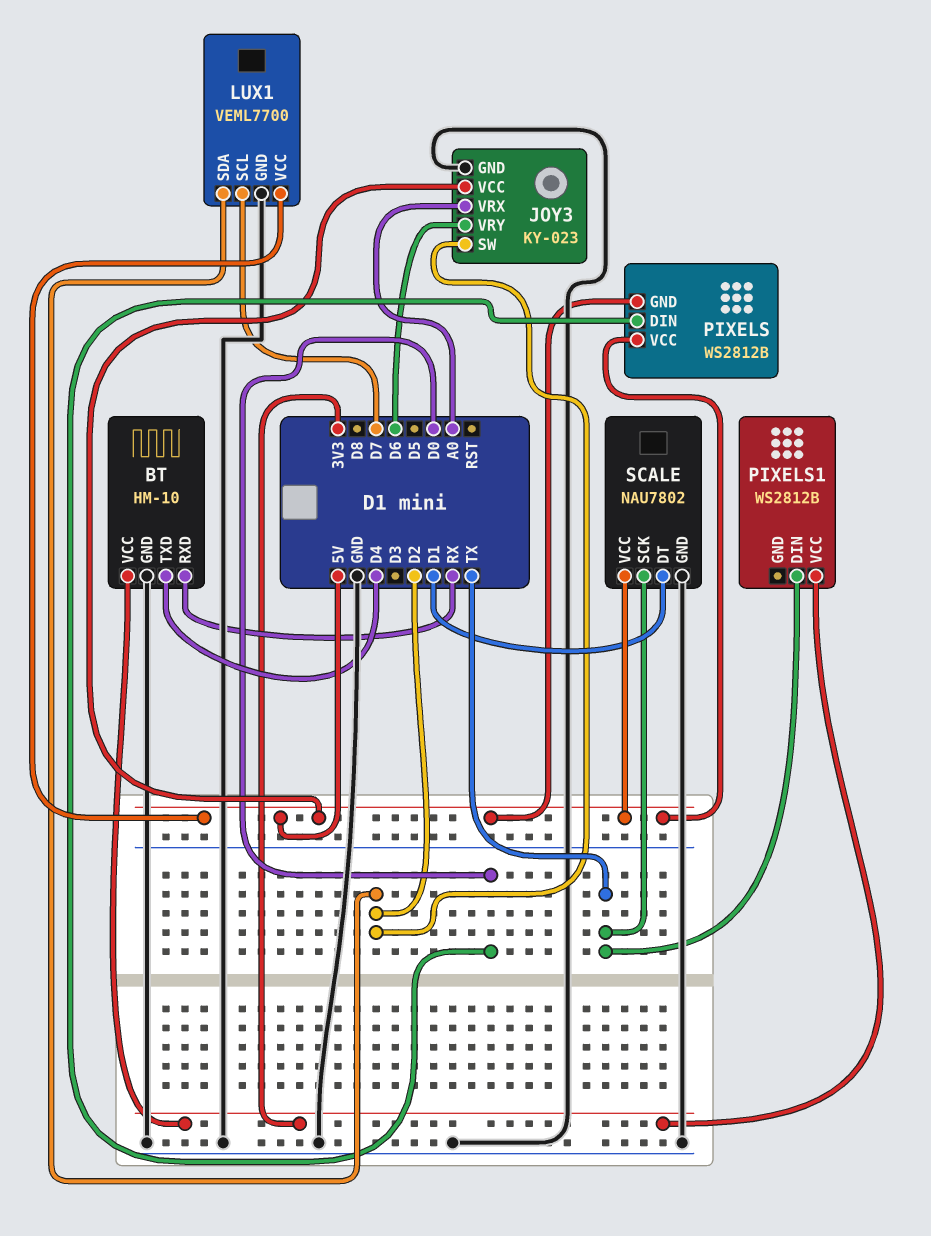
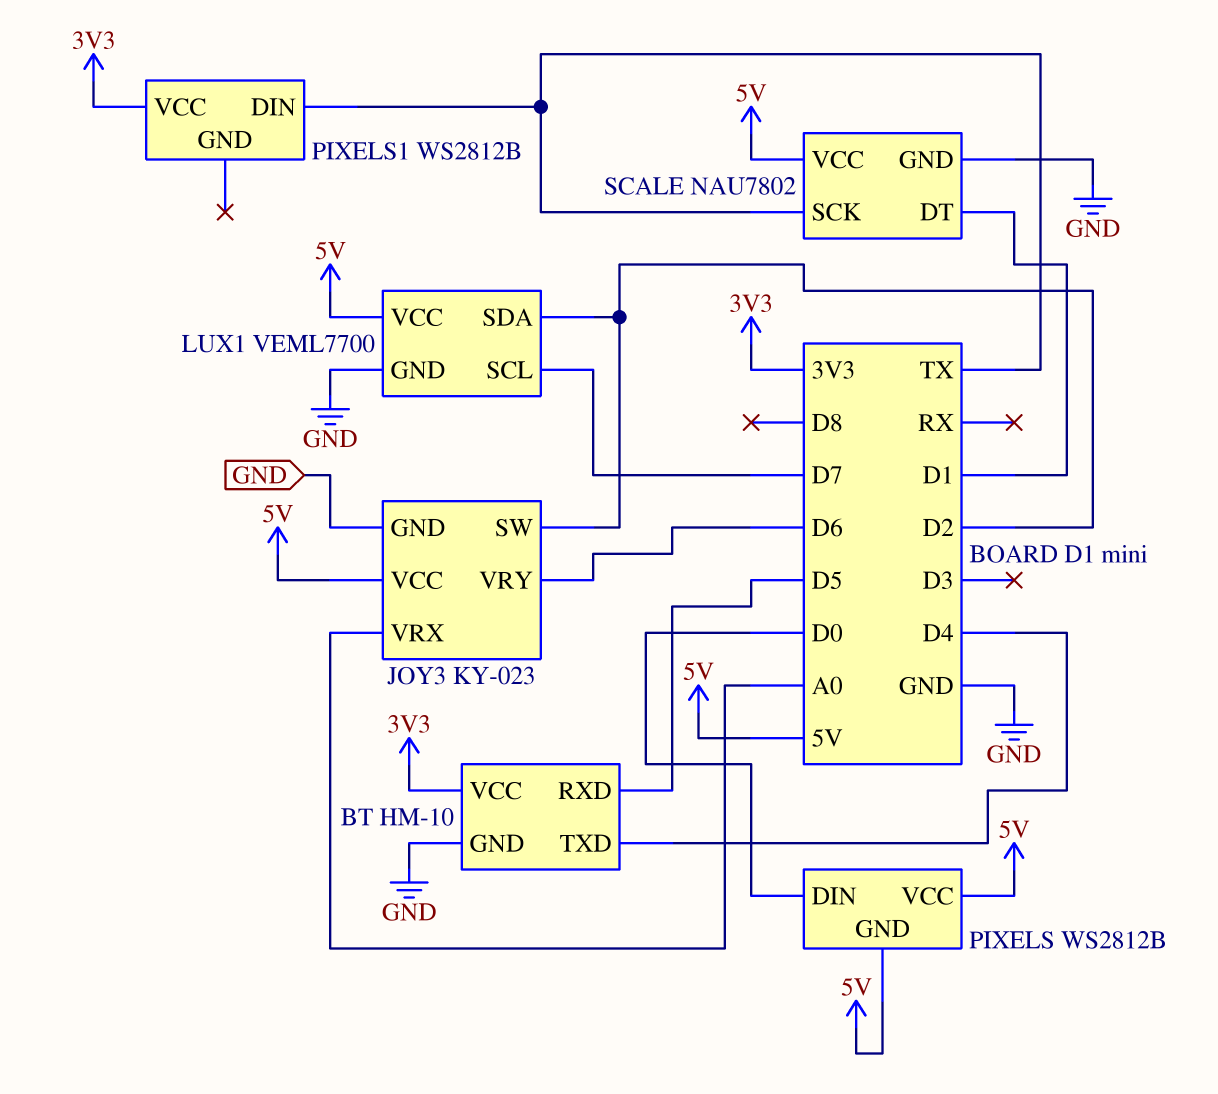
BT pin RXD: RX -> D5

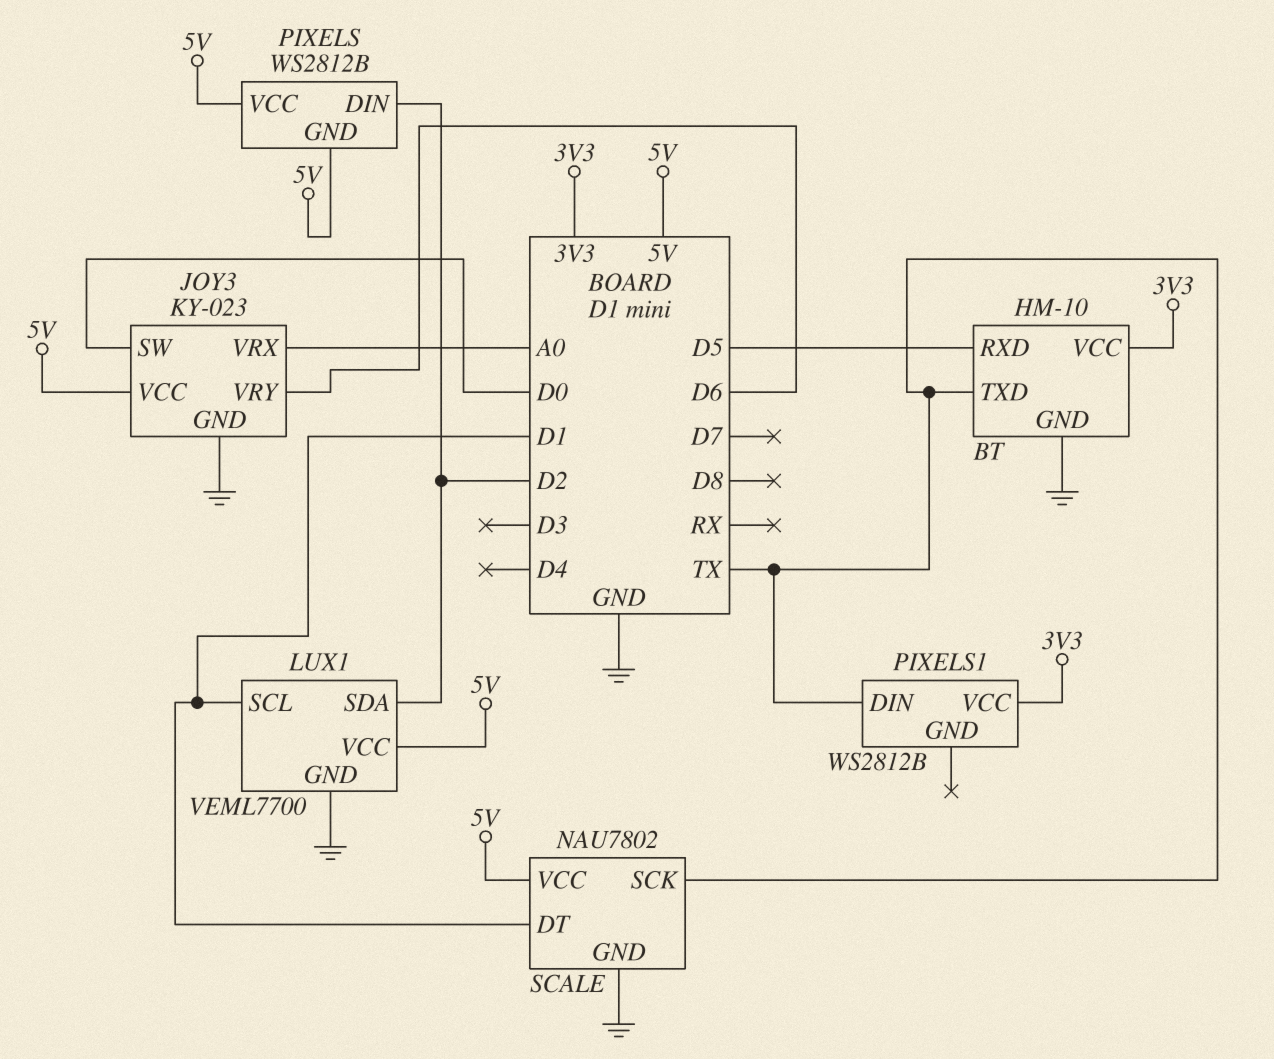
BT pin TXD: D4 -> TX
JOY3 pin SW: D2 -> D0
LUX1 pin SCL: D7 -> D1
PIXELS pin DIN: D0 -> D2

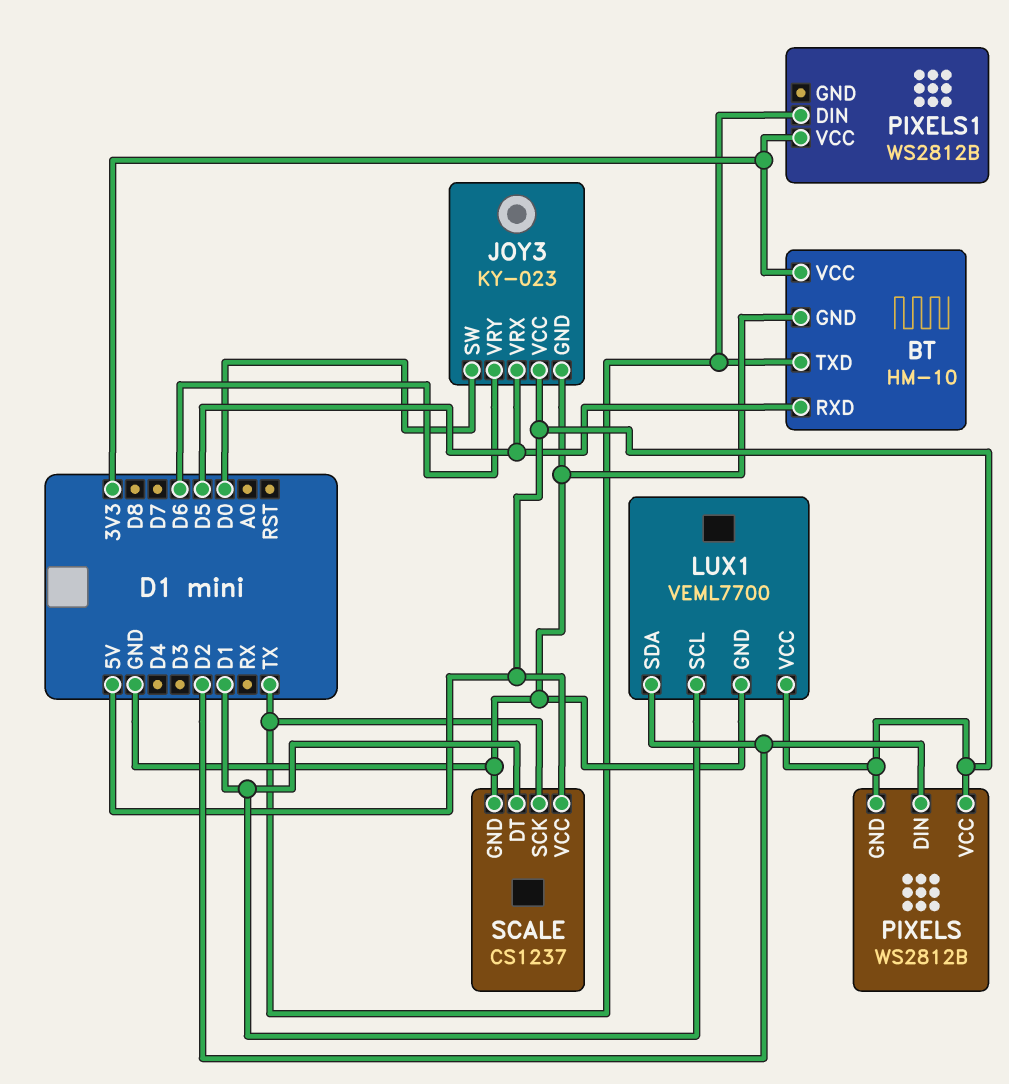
JOY3 pin VRX: A0 -> D5
SCALE: NAU7802 -> CS1237

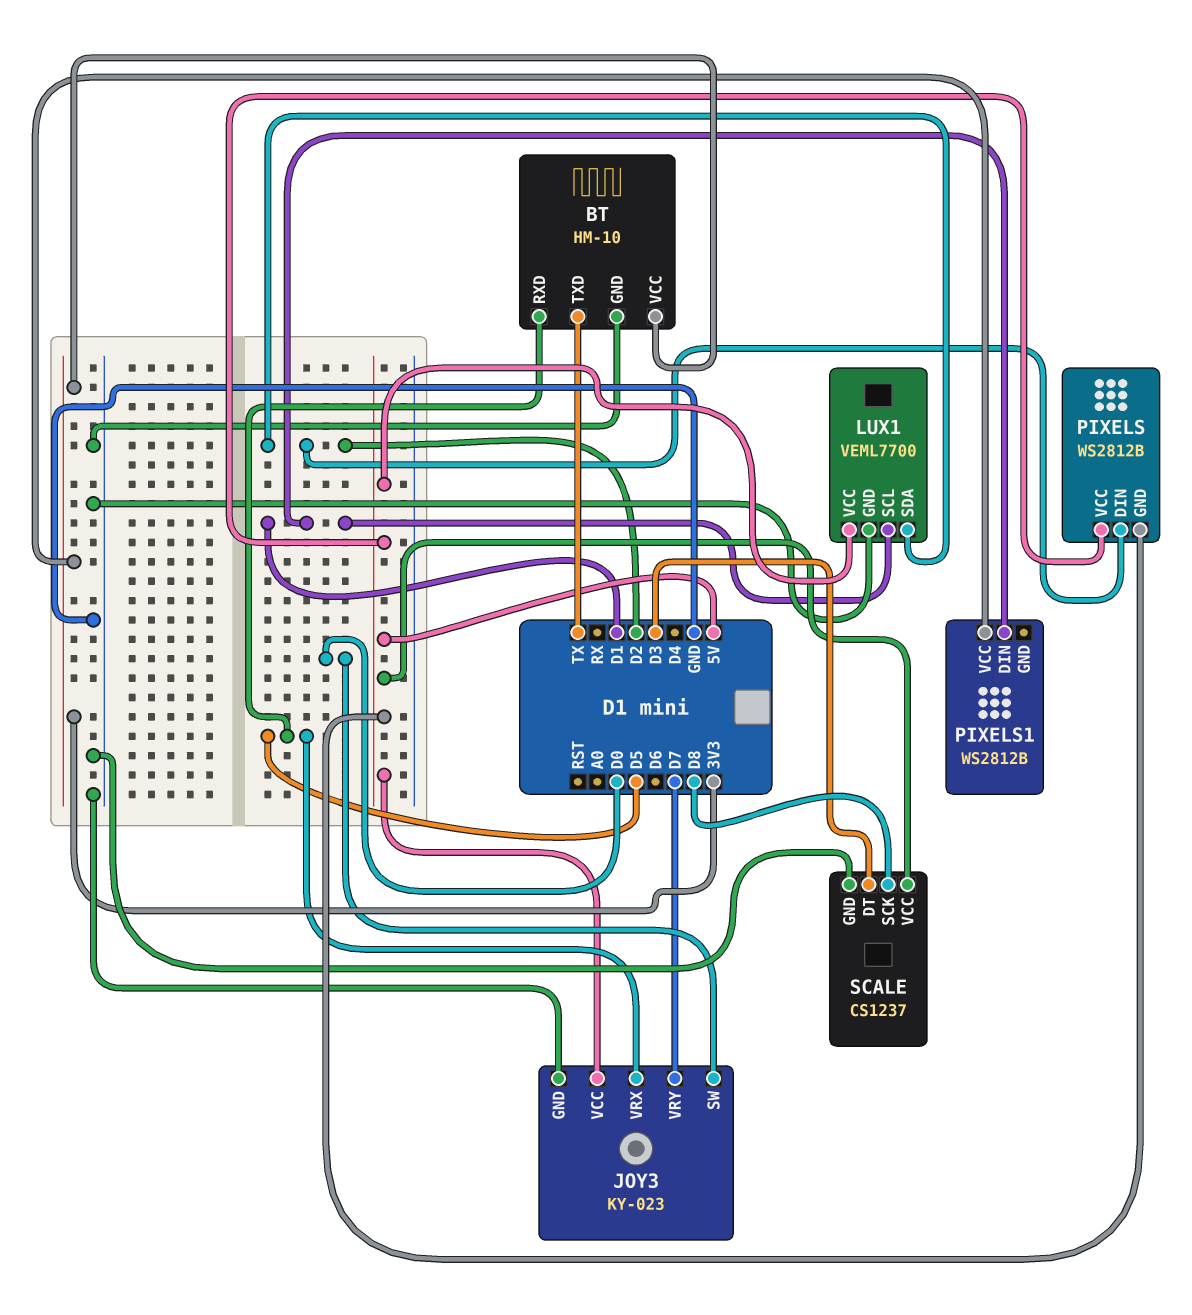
JOY3 pin VRY: D6 -> D7
PIXELS1 pin DIN: TX -> D1
SCALE pin DT: D1 -> D3
SCALE pin SCK: TX -> D8

